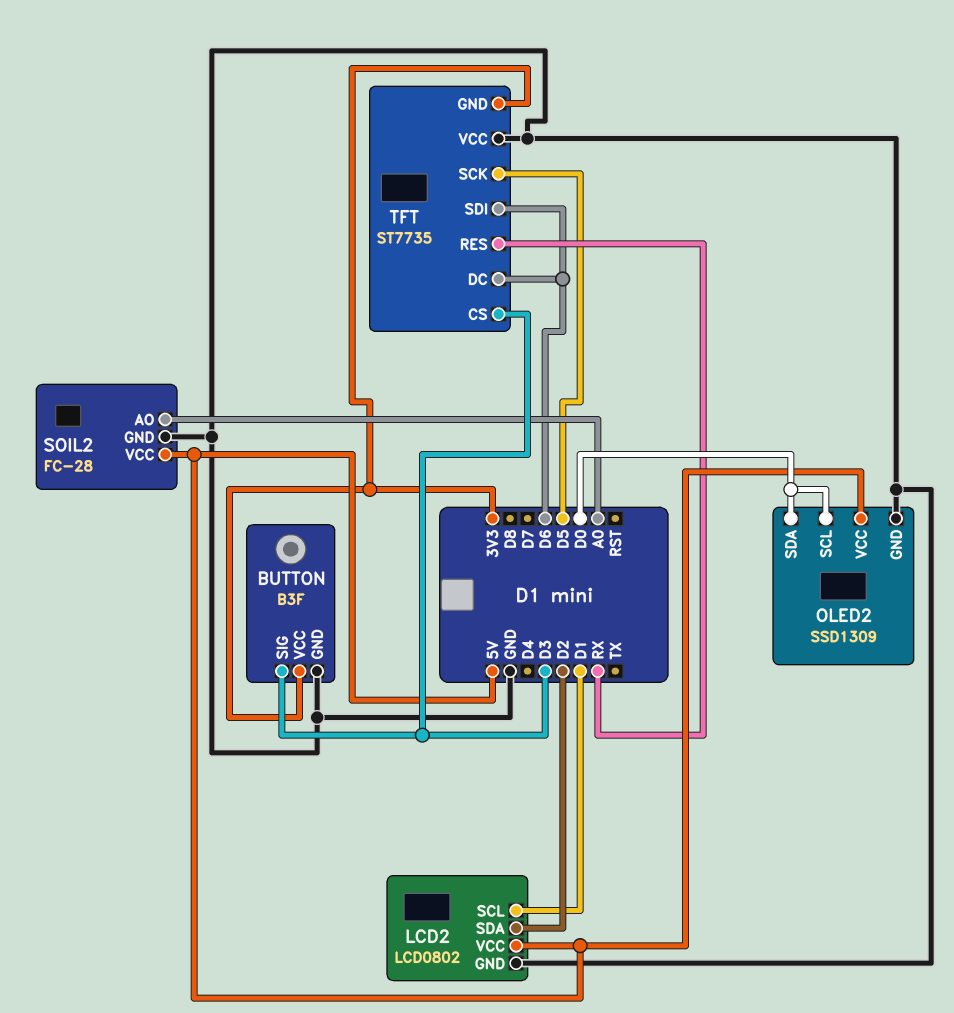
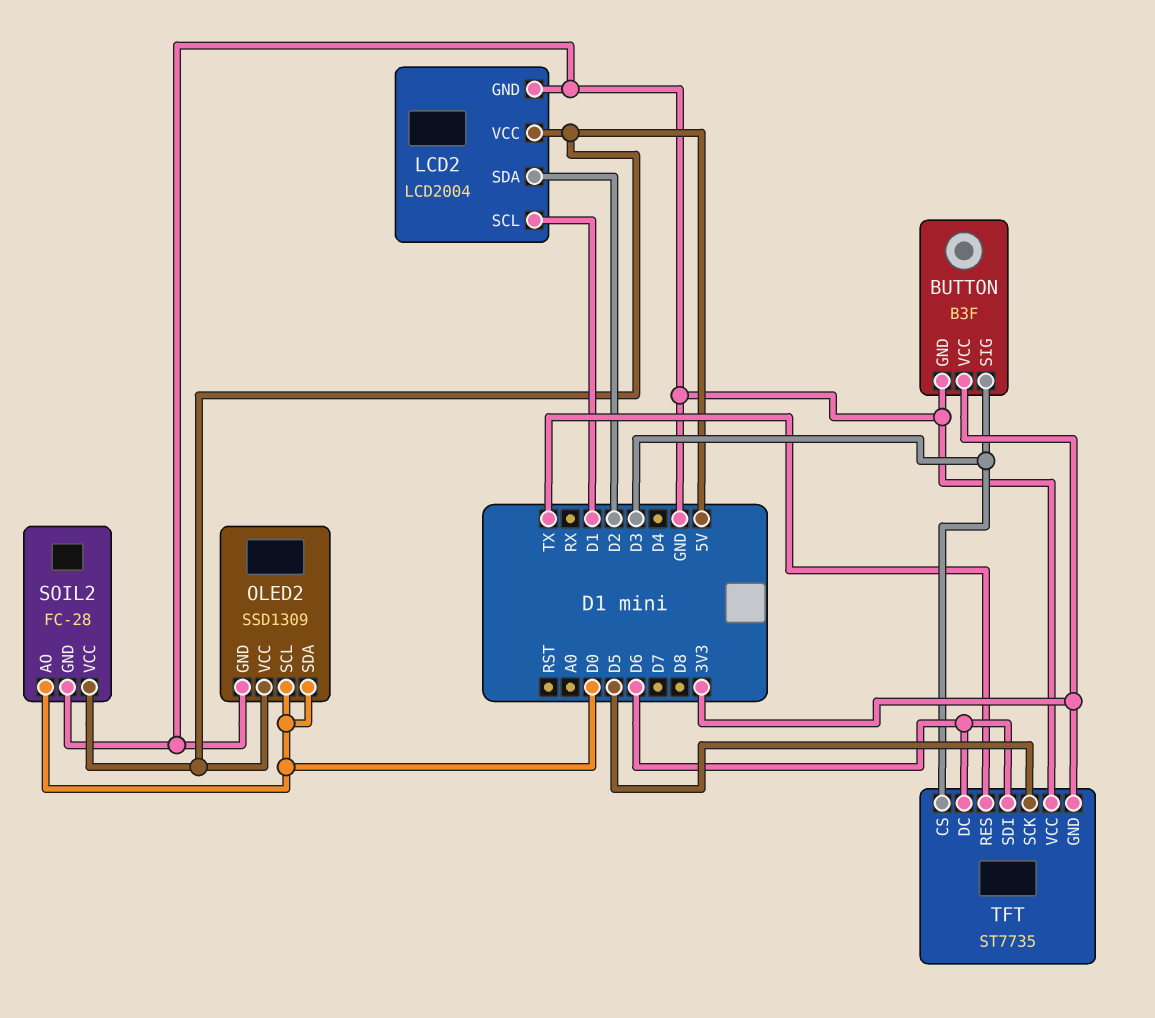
LCD2: LCD0802 -> LCD2004
SOIL2 pin AO: A0 -> D0
TFT pin RES: RX -> TX

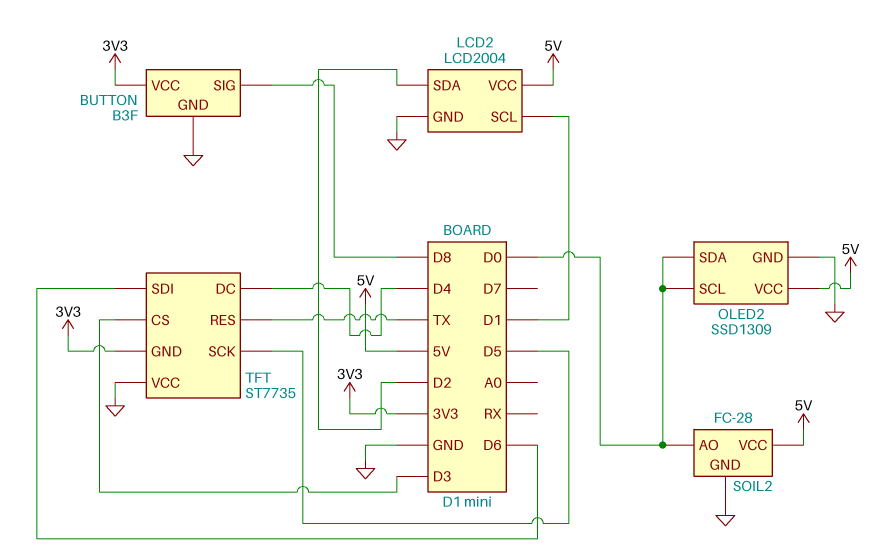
BUTTON pin SIG: D3 -> D8
TFT pin DC: D6 -> D4

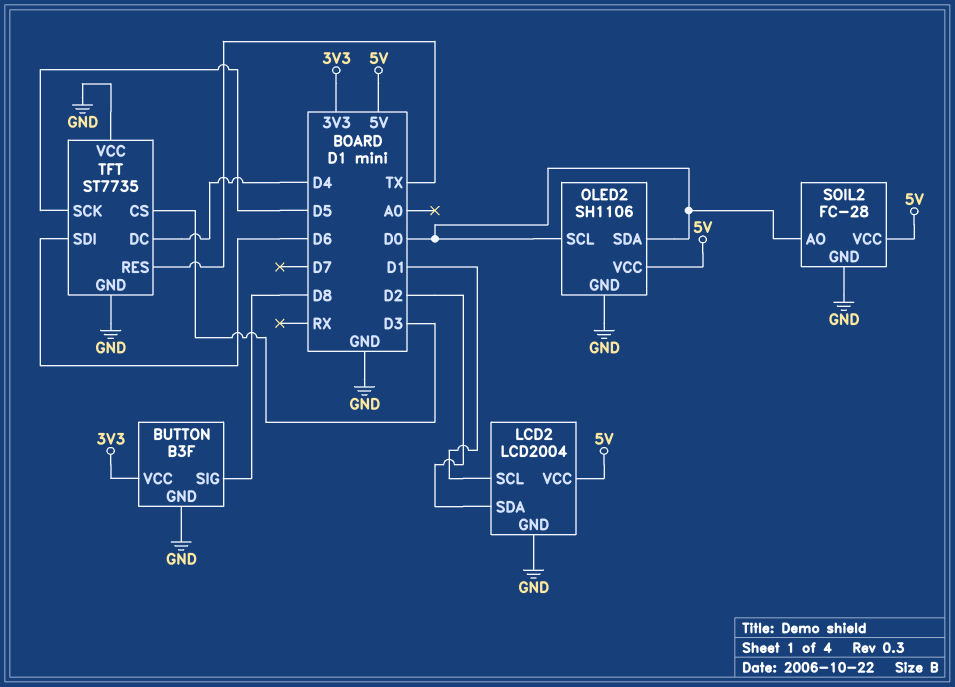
OLED2: SSD1309 -> SH1106
TFT pin GND: 3V3 -> GND

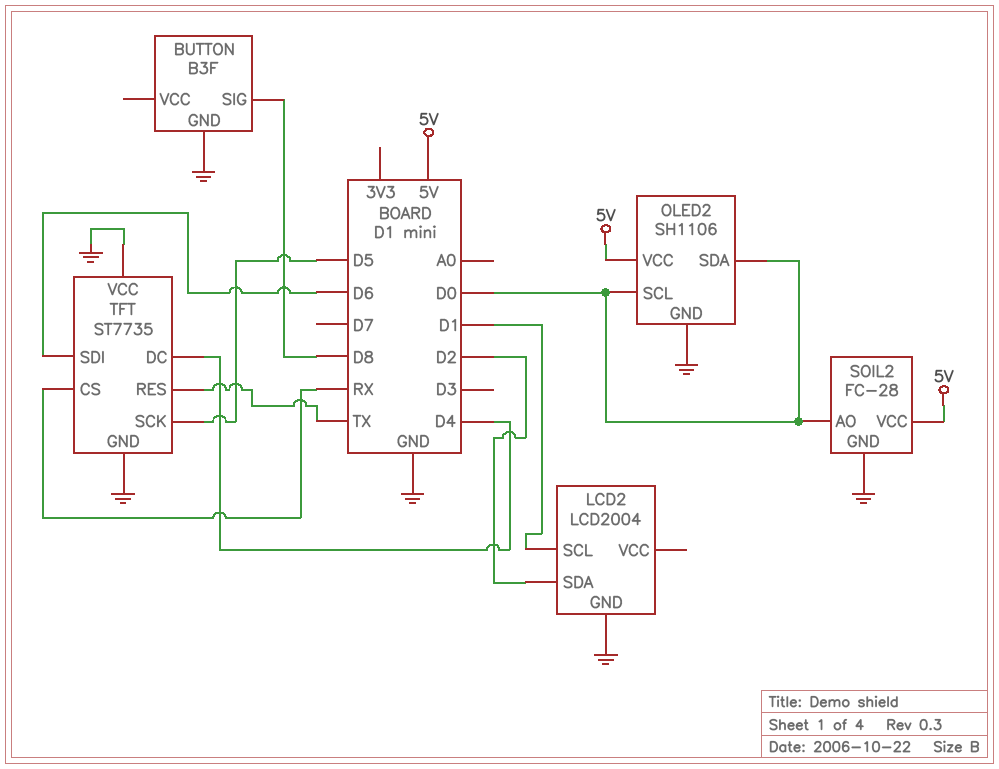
BUTTON pin VCC: 3V3 -> none
LCD2 pin VCC: 5V -> none
TFT pin CS: D3 -> RX

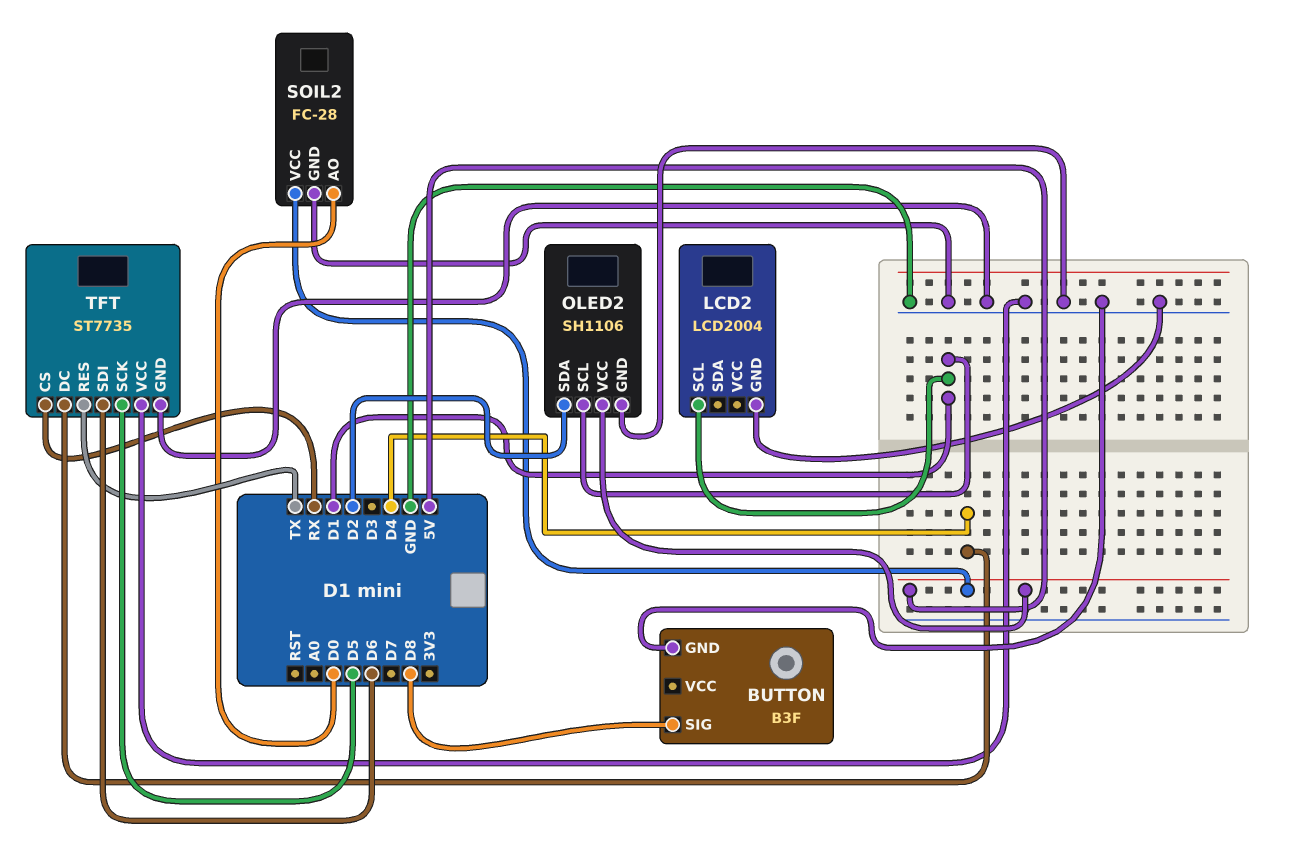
LCD2 pin SDA: D2 -> none
OLED2 pin SCL: D0 -> D1
OLED2 pin SDA: D0 -> D2

